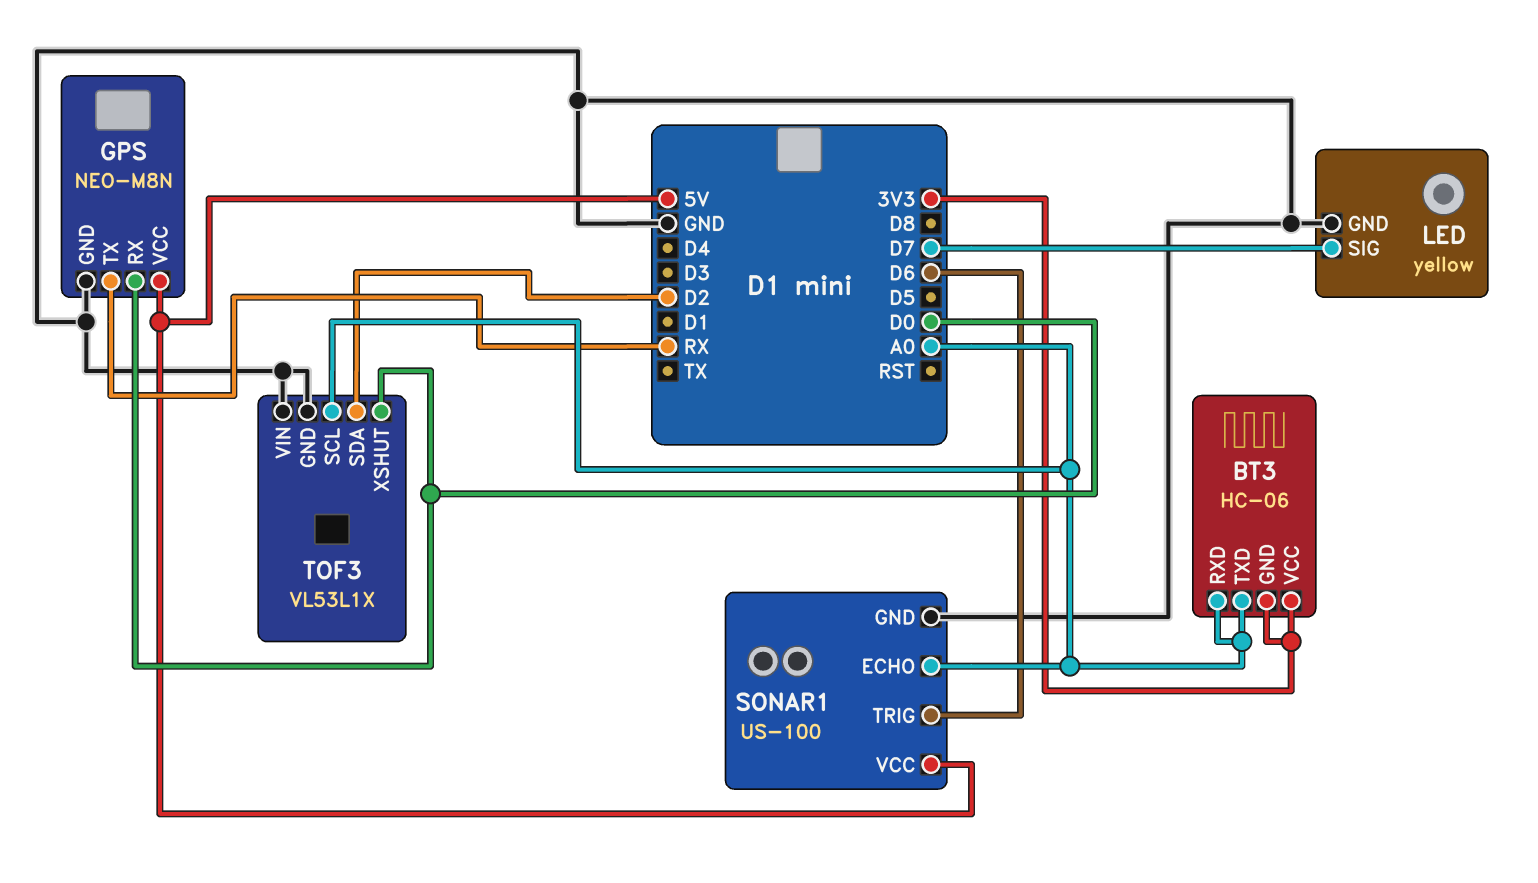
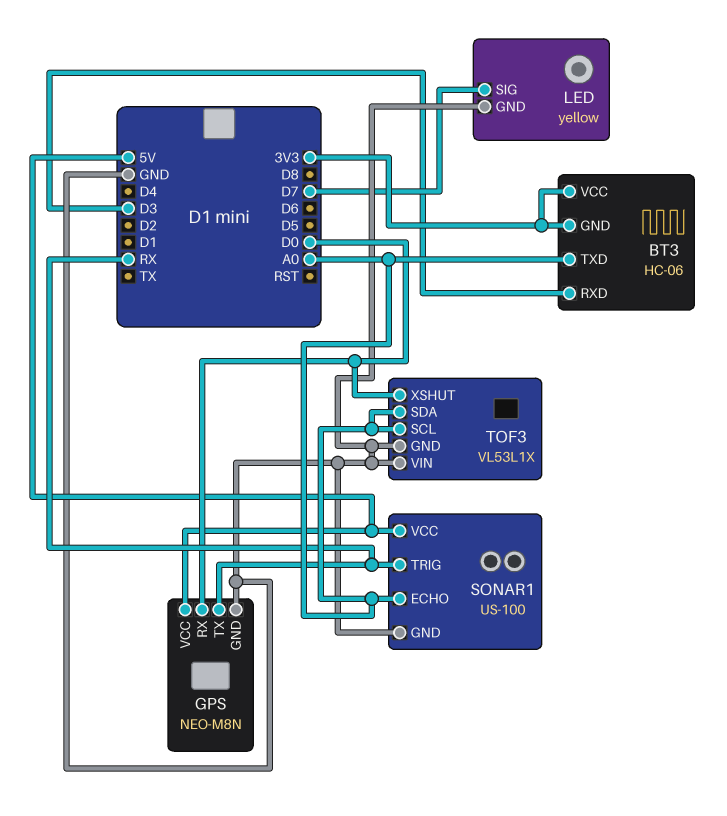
BT3 pin RXD: A0 -> D3
SONAR1 pin TRIG: D6 -> RX
TOF3 pin SDA: D2 -> A0

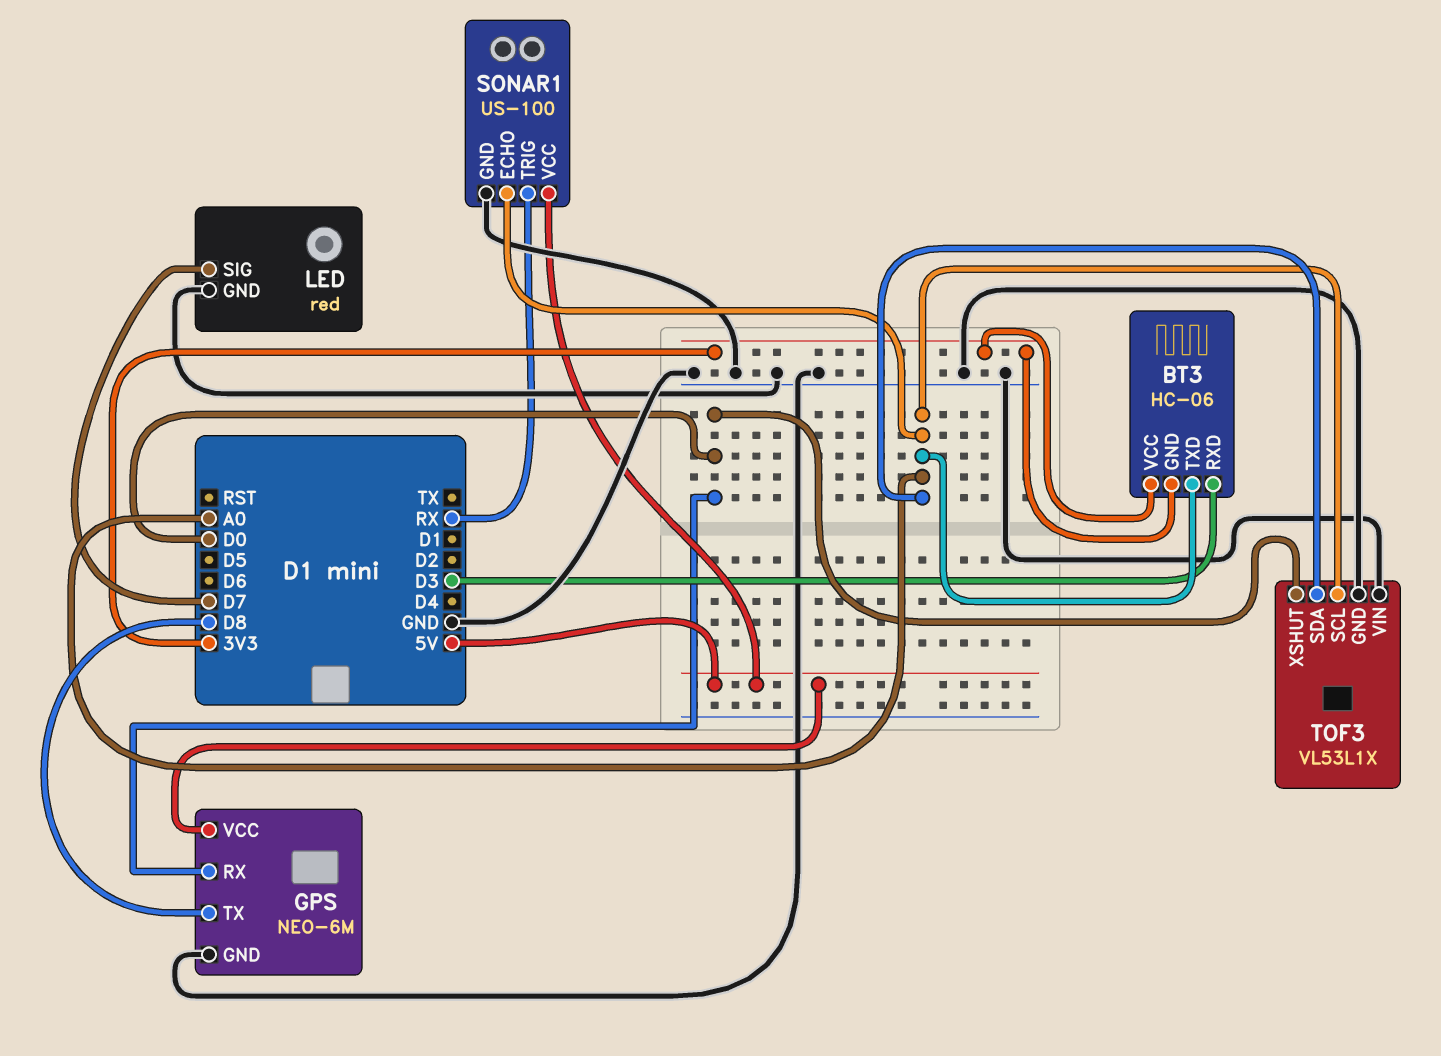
GPS: NEO-M8N -> NEO-6M
GPS pin TX: RX -> D8
LED: yellow -> red

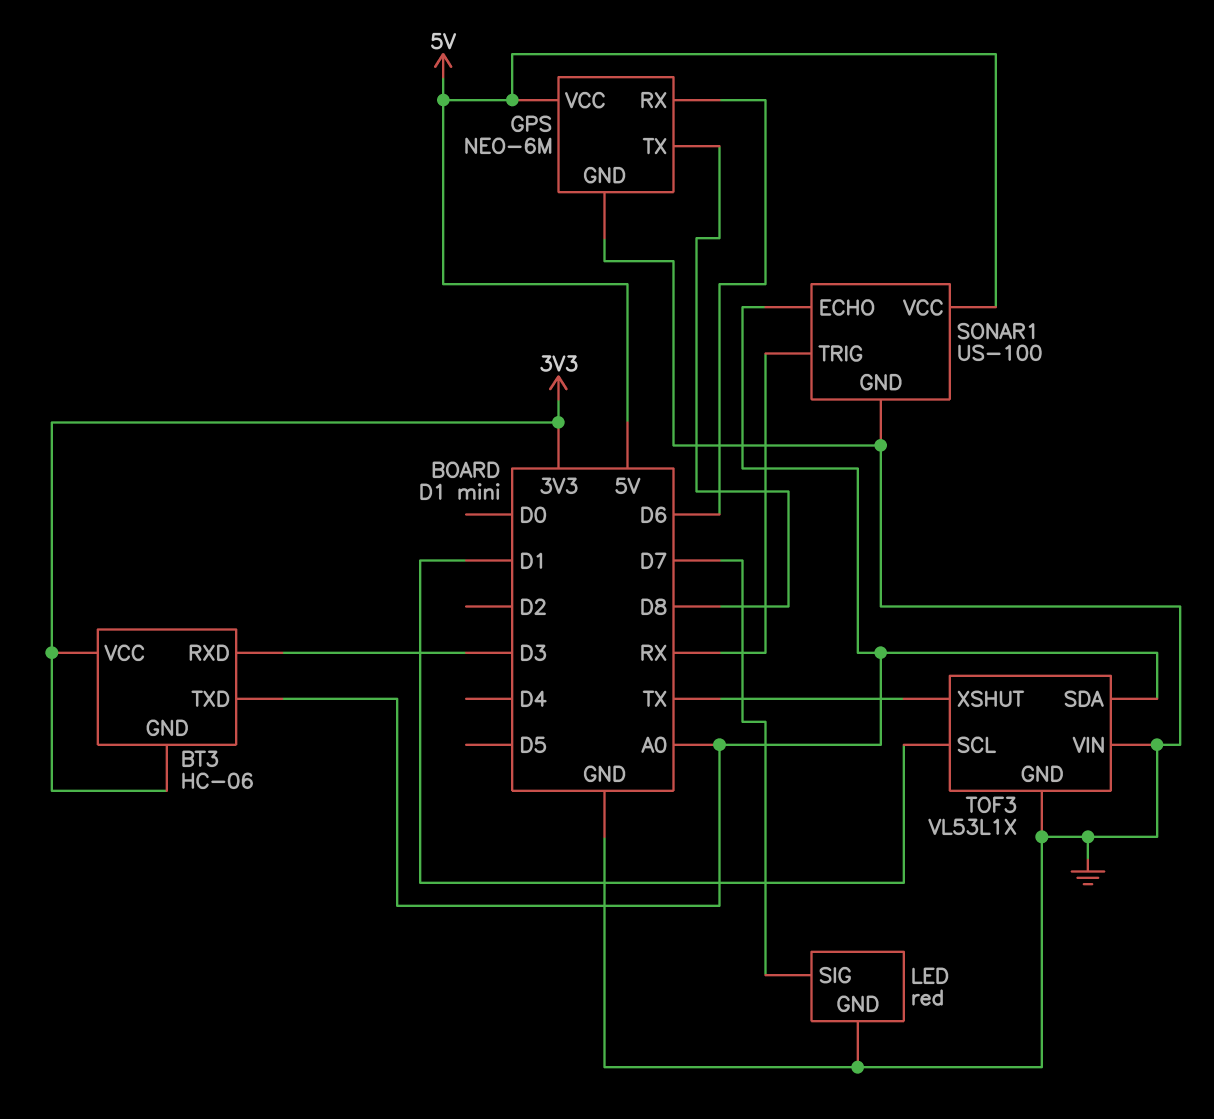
GPS pin RX: D0 -> D6
TOF3 pin SCL: A0 -> D1
TOF3 pin XSHUT: D0 -> TX

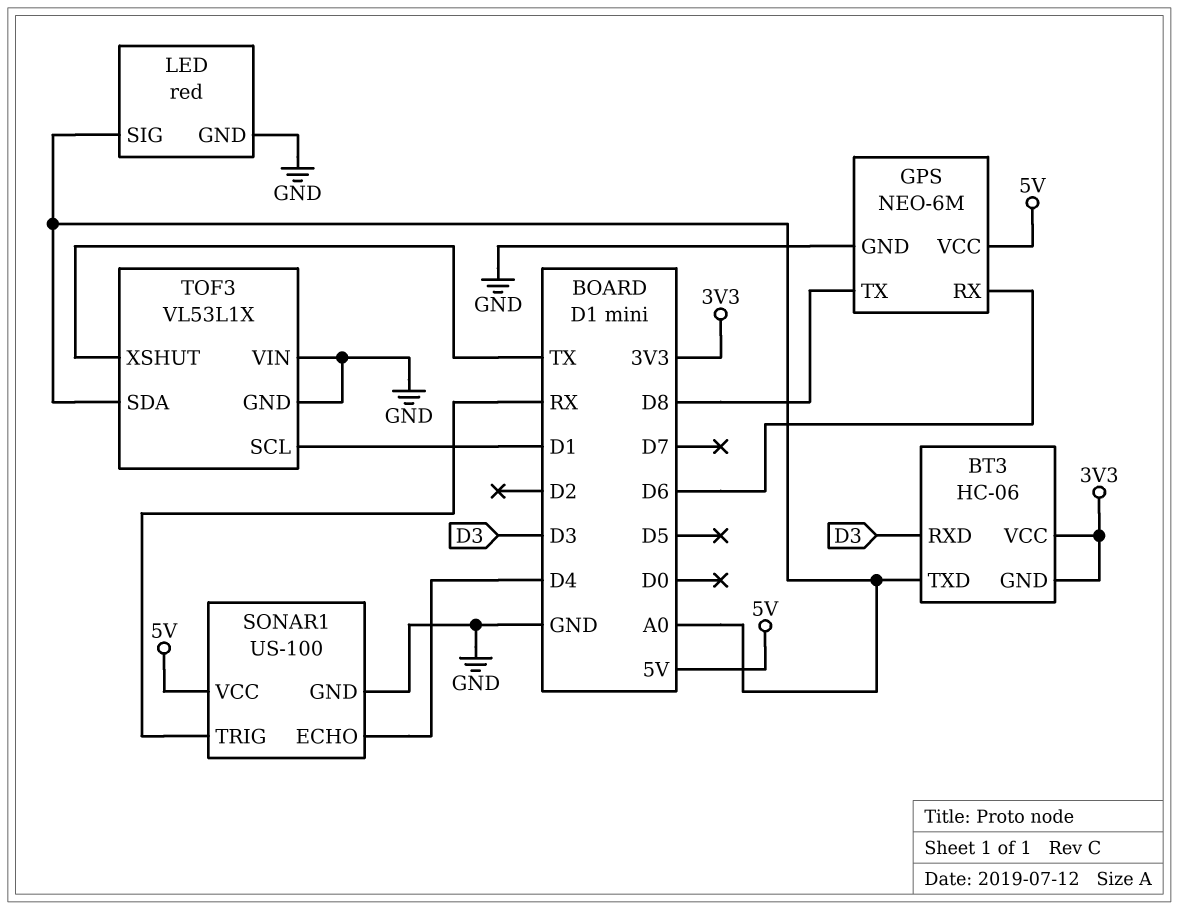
LED pin SIG: D7 -> A0
SONAR1 pin ECHO: A0 -> D4

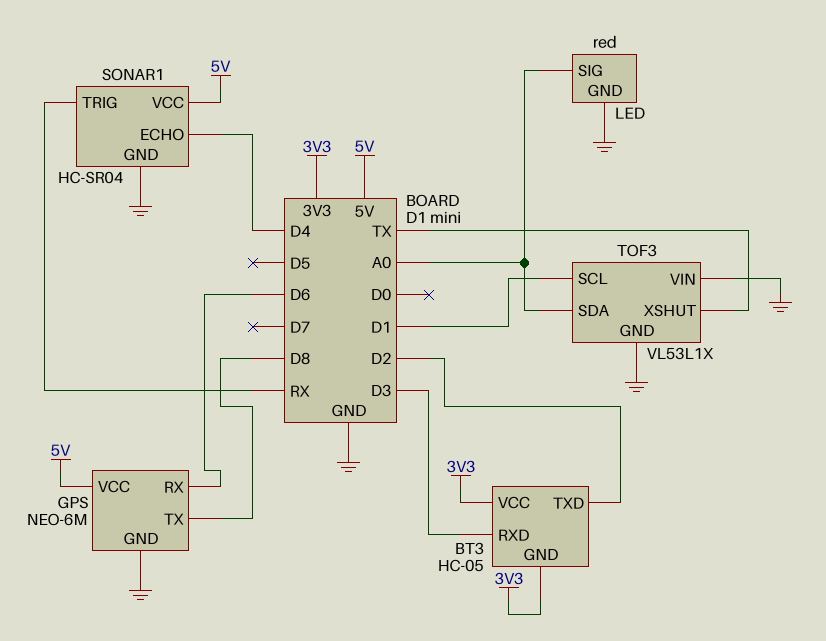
BT3: HC-06 -> HC-05
BT3 pin TXD: A0 -> D2
SONAR1: US-100 -> HC-SR04

